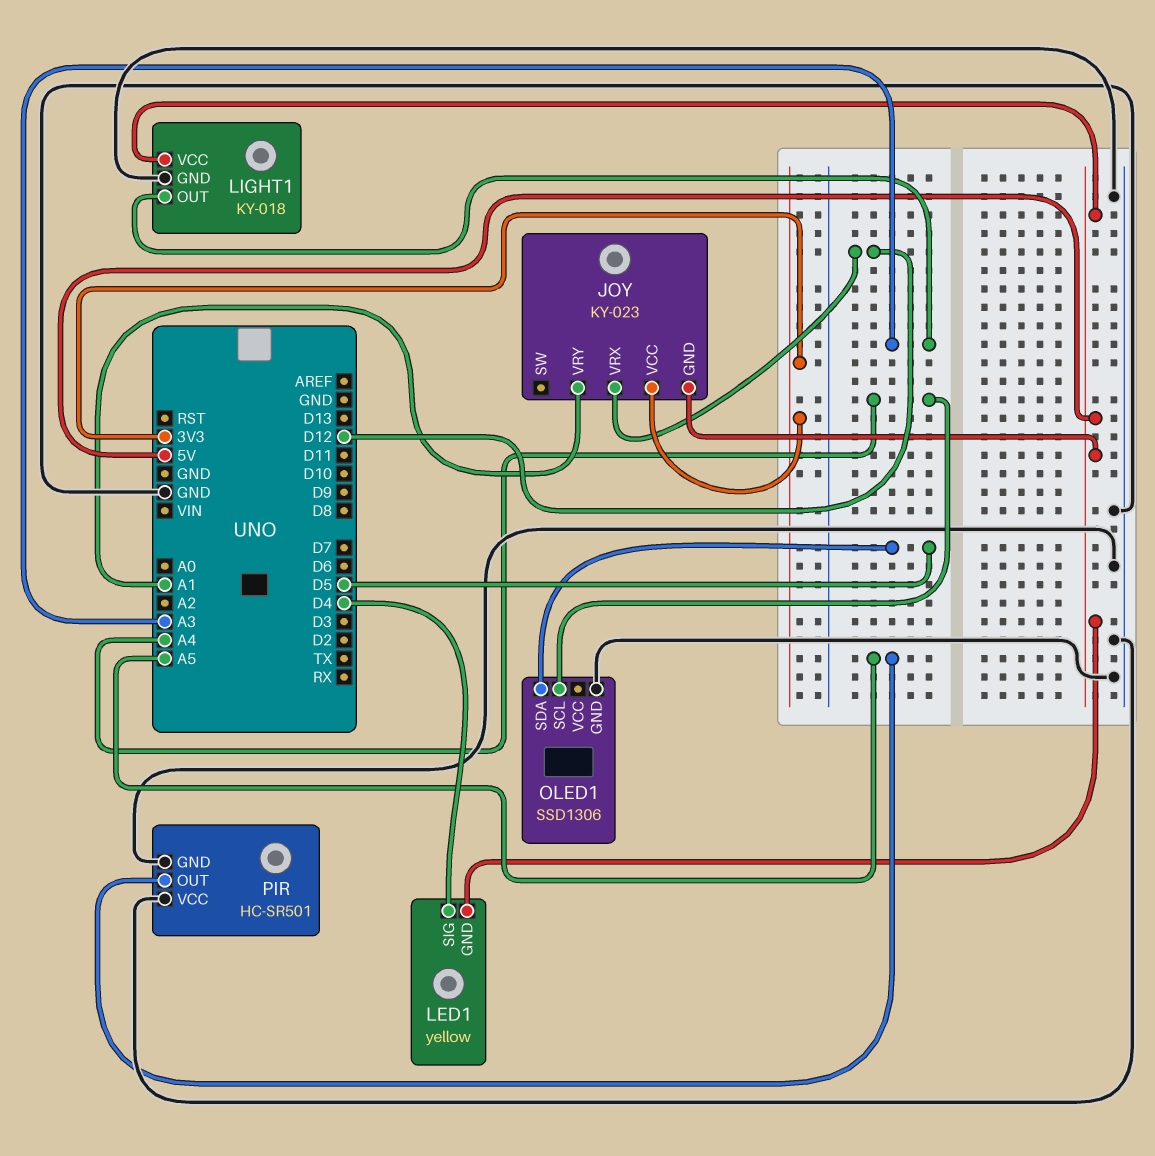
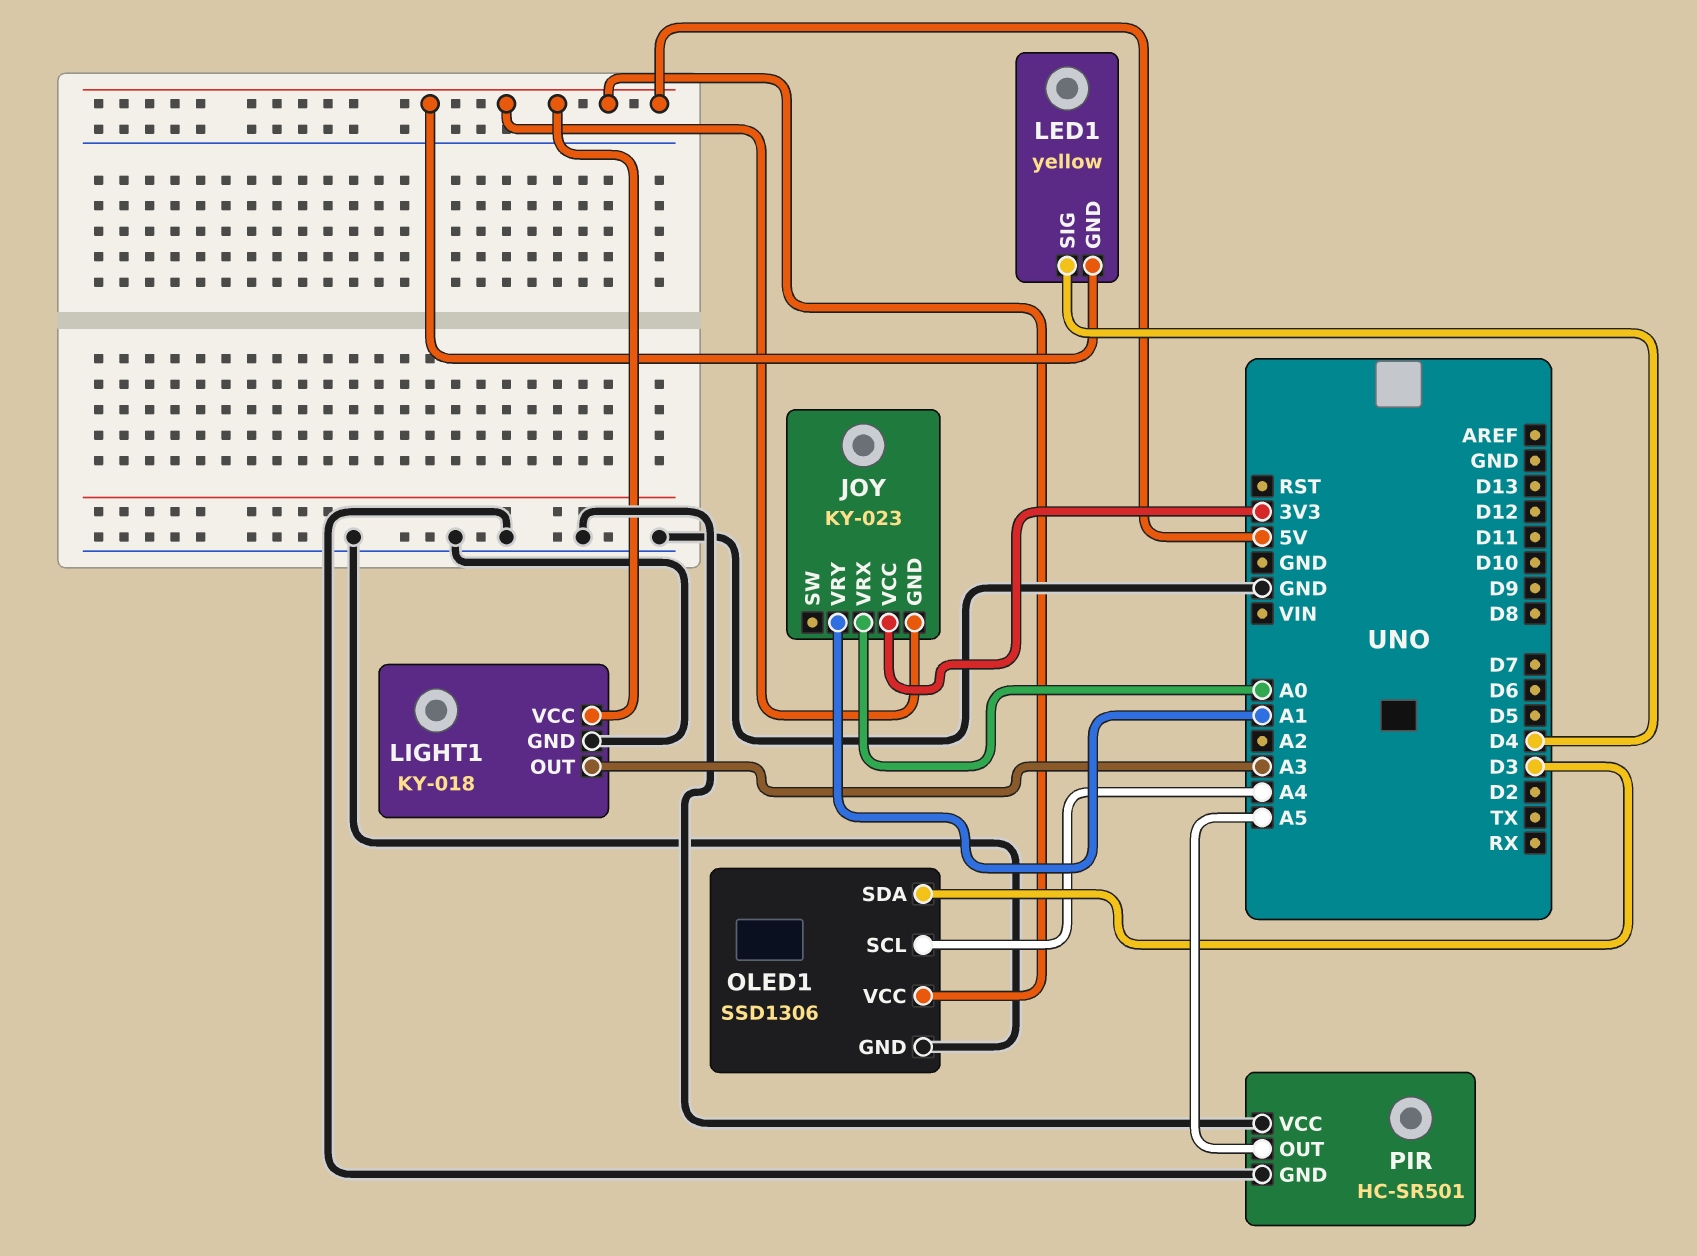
JOY pin VRX: D12 -> A0
OLED1 pin SDA: D5 -> D3
OLED1 pin VCC: none -> 5V

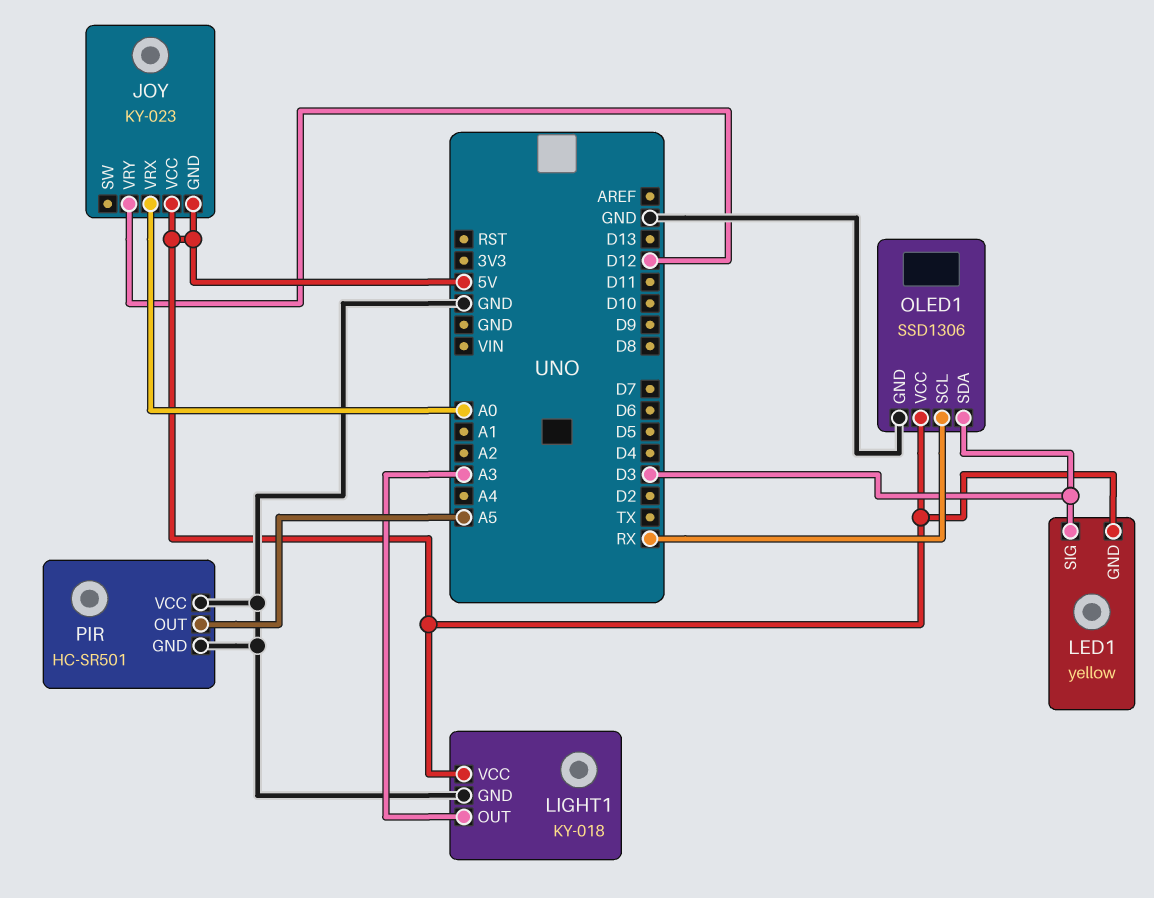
JOY pin VCC: 3V3 -> 5V
JOY pin VRY: A1 -> D12
LED1 pin SIG: D4 -> D3
OLED1 pin SCL: A4 -> RX

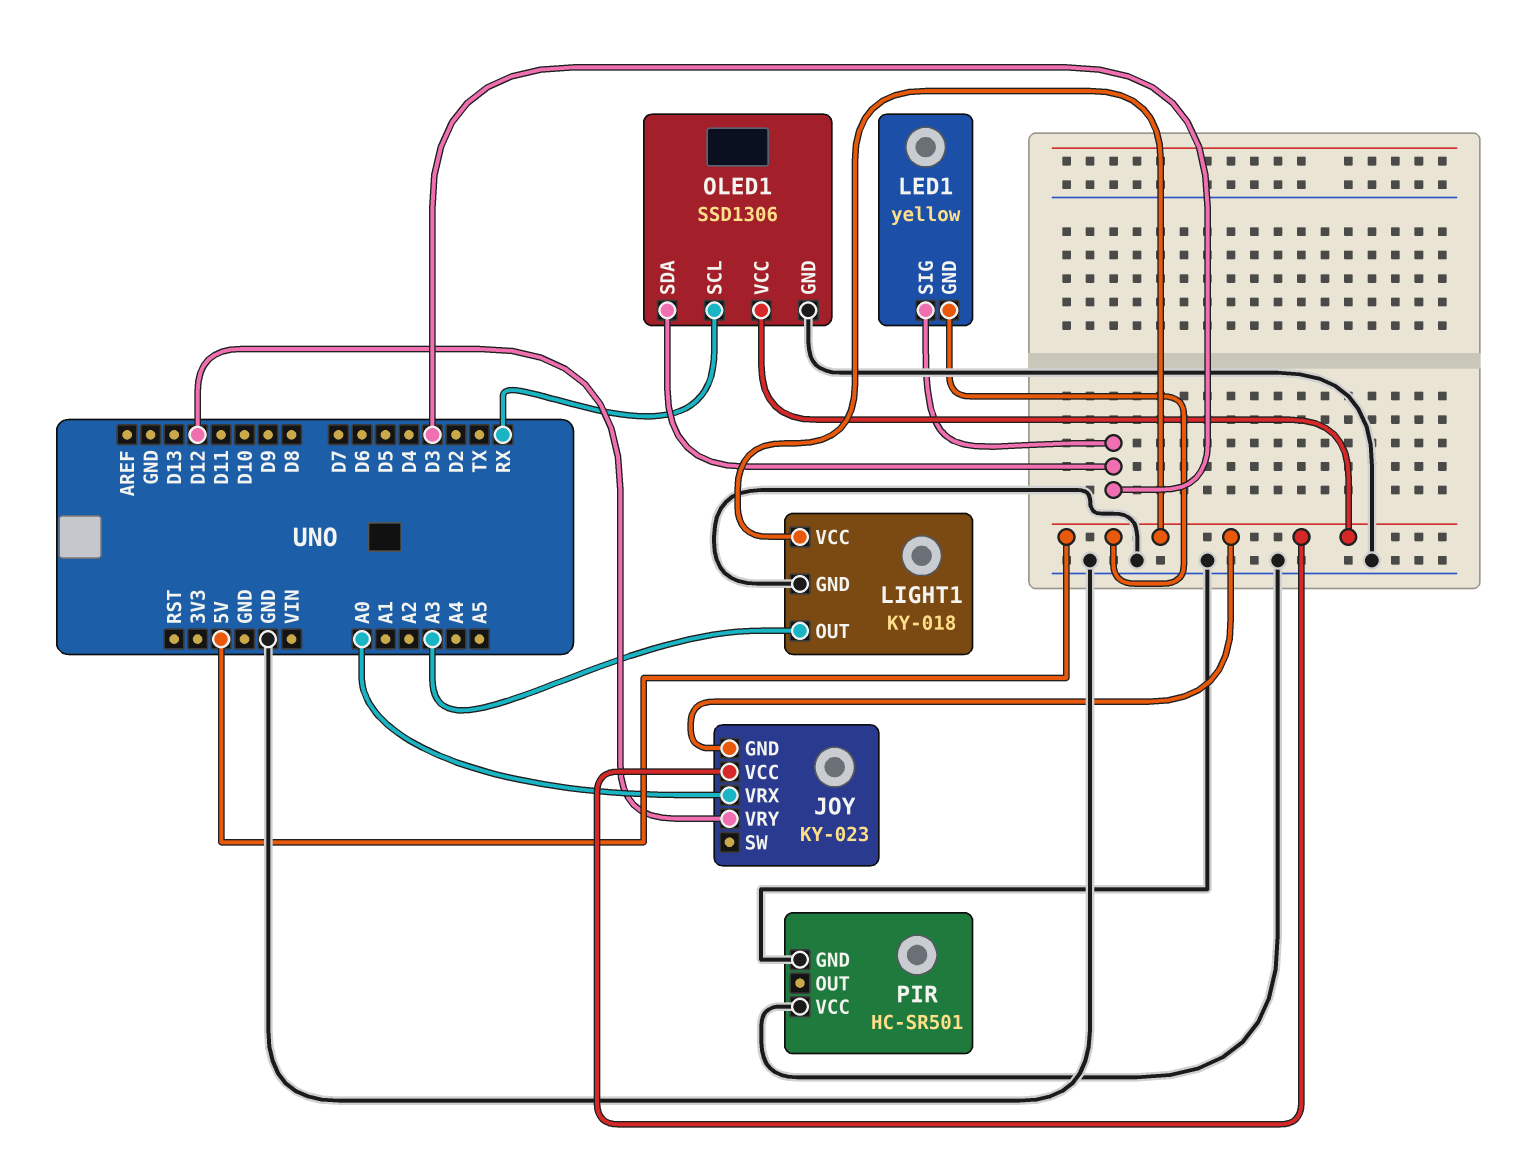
PIR pin OUT: A5 -> none

